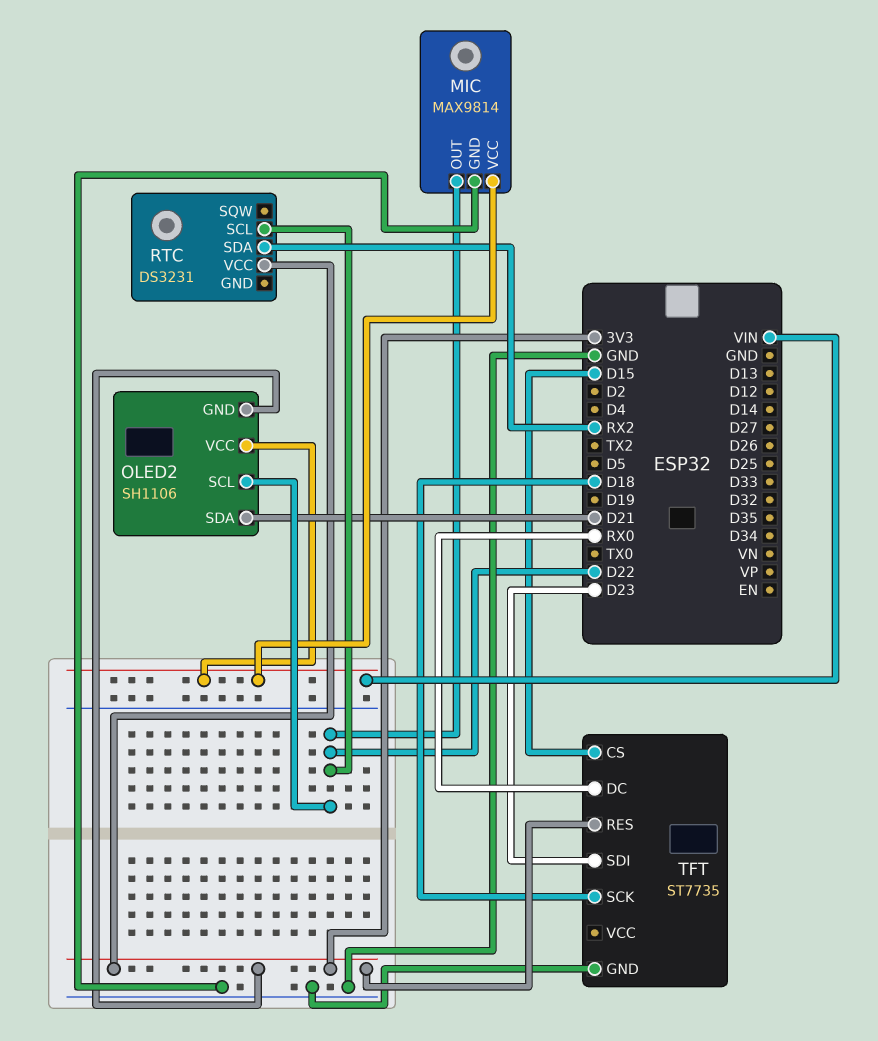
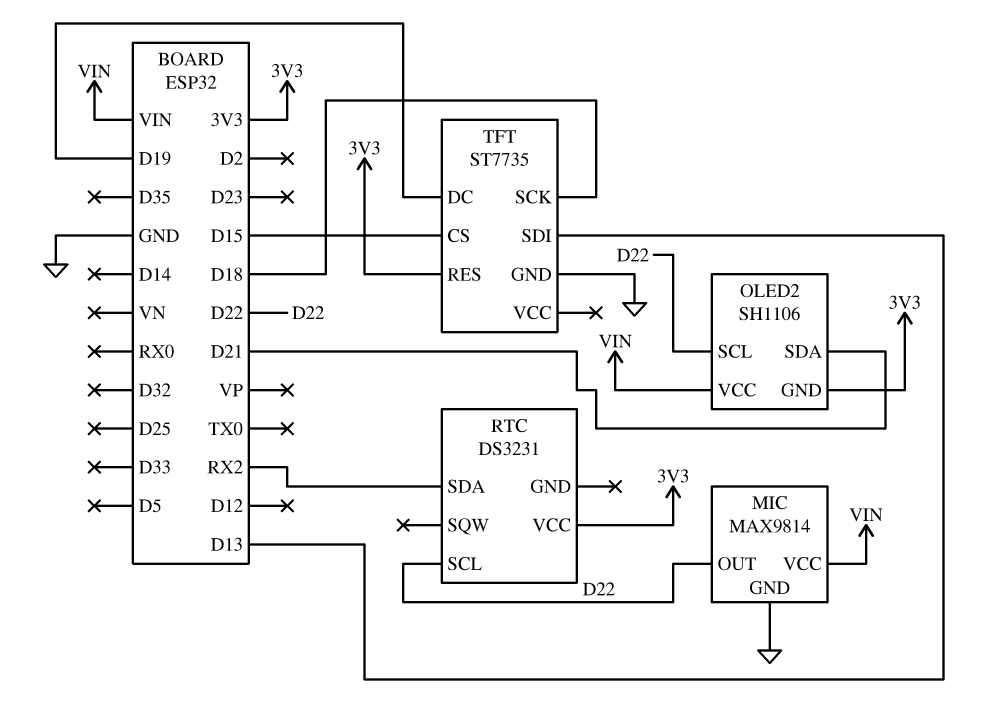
TFT pin DC: RX0 -> D19
TFT pin SDI: D23 -> D13

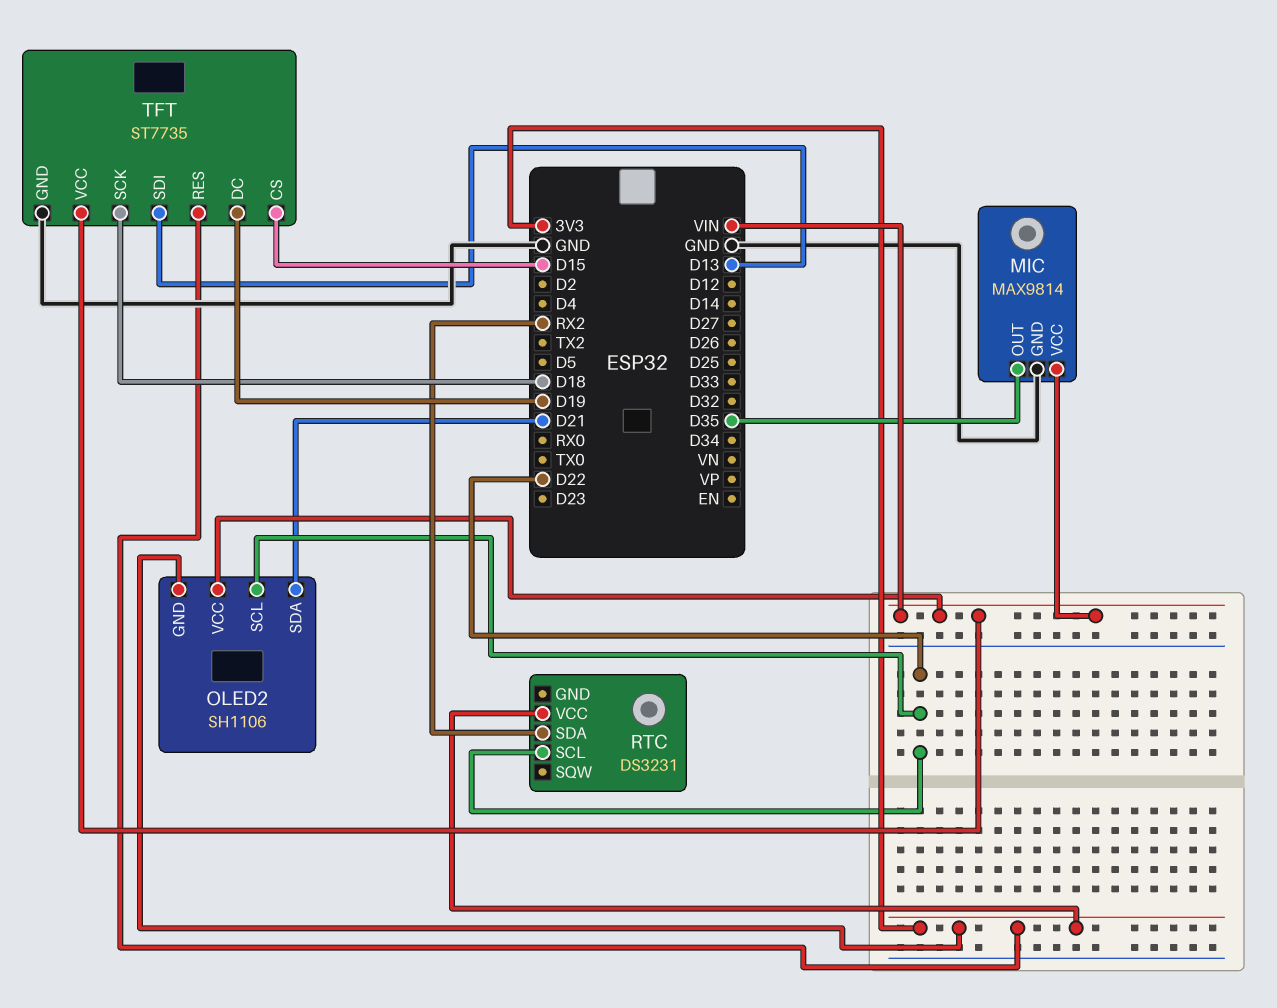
MIC pin OUT: D22 -> D35
TFT pin VCC: none -> VIN

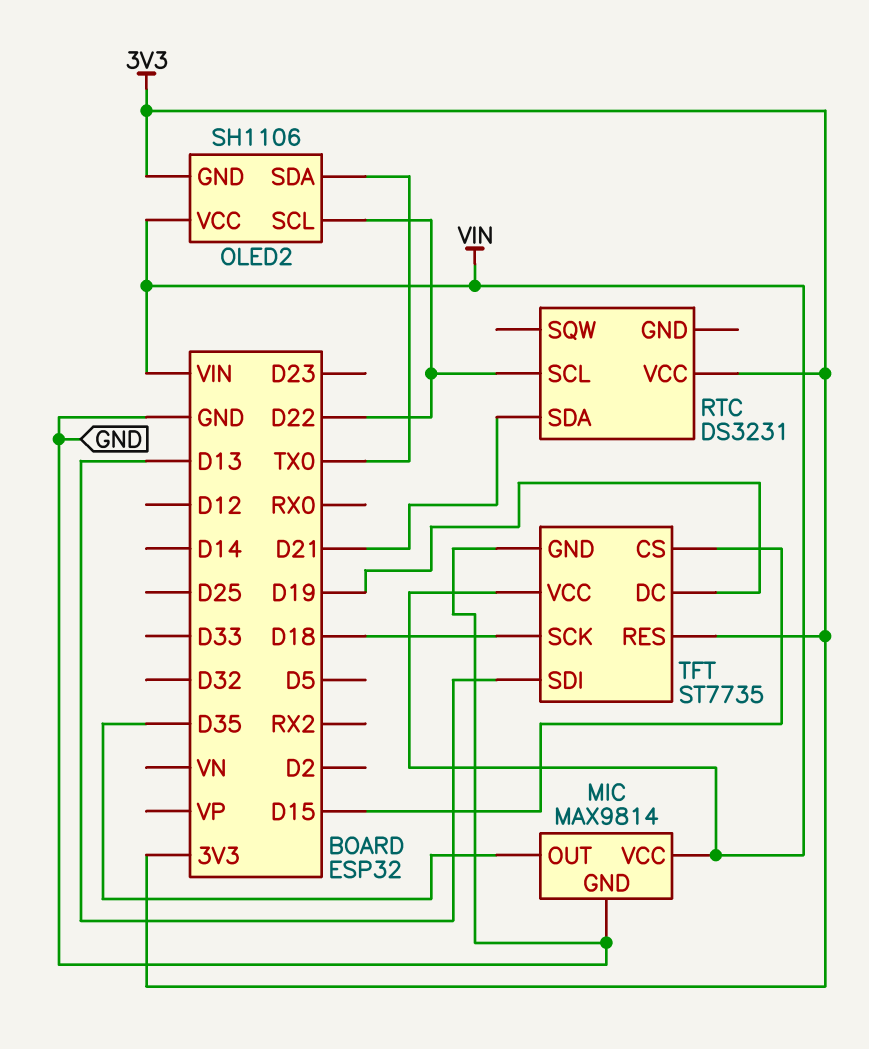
OLED2 pin SDA: D21 -> TX0
RTC pin SDA: RX2 -> D21

